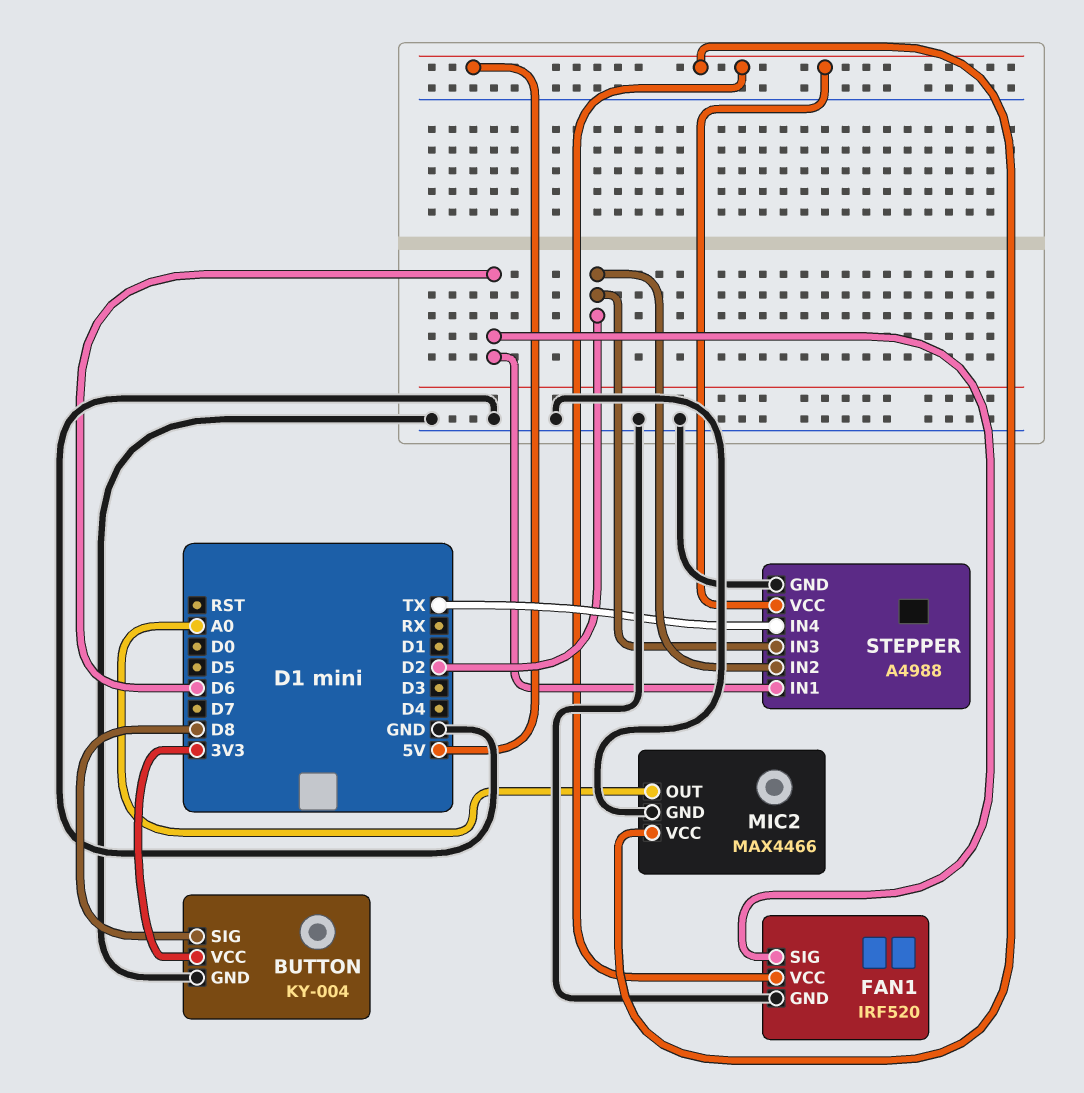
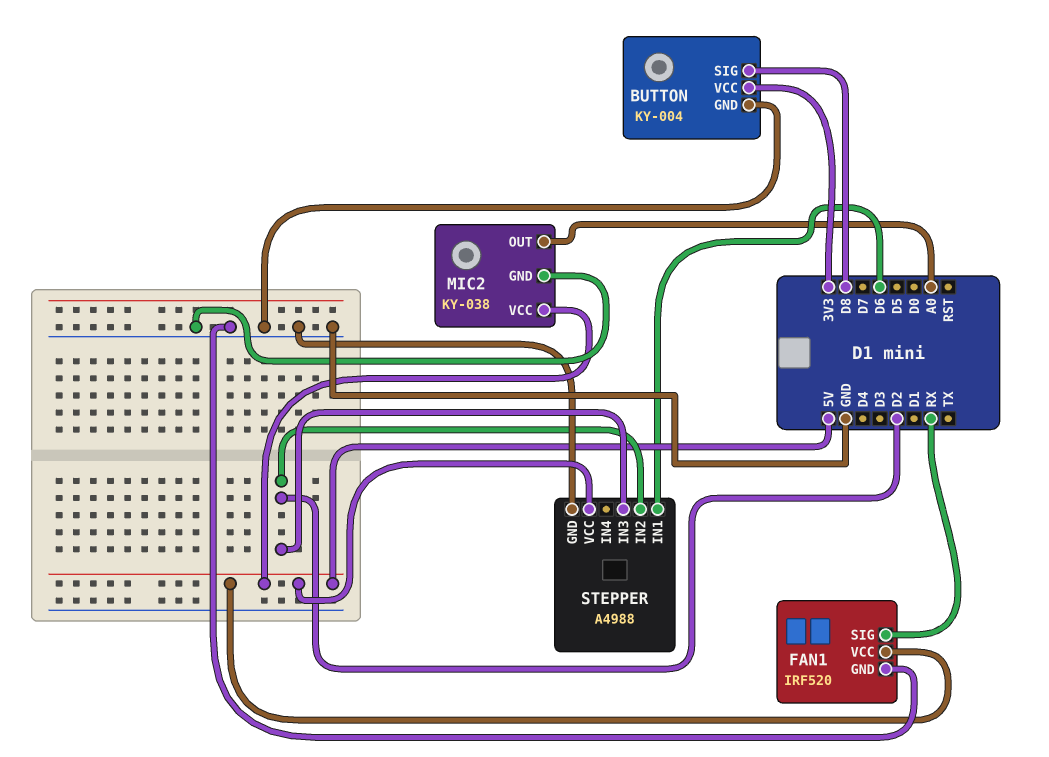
FAN1 pin SIG: D6 -> RX
MIC2: MAX4466 -> KY-038
STEPPER pin IN4: TX -> none

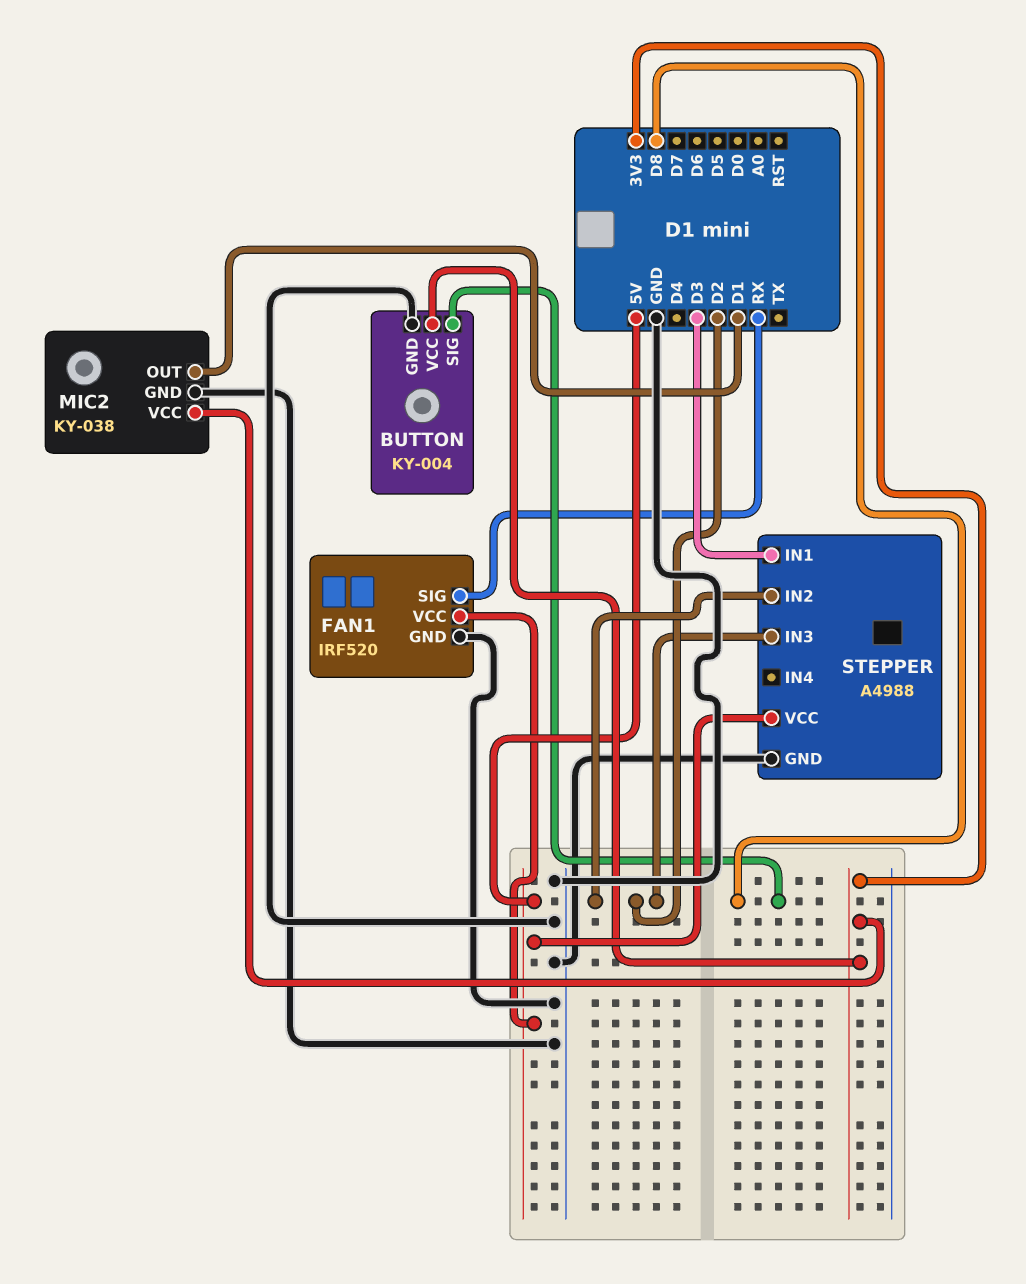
MIC2 pin OUT: A0 -> D1
MIC2 pin VCC: 5V -> 3V3
STEPPER pin IN1: D6 -> D3

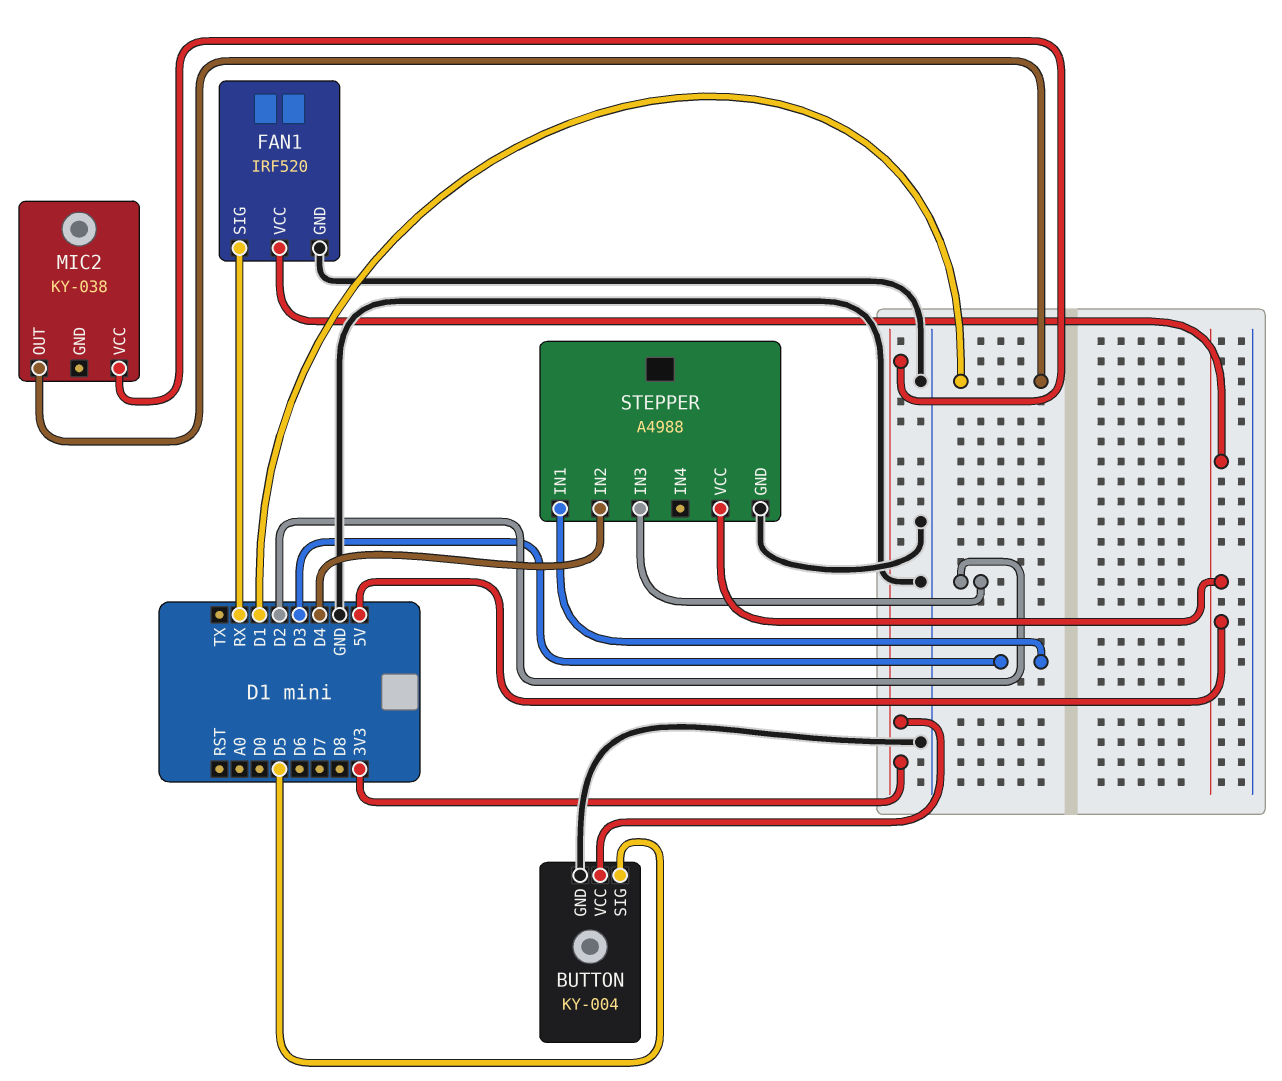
BUTTON pin SIG: D8 -> D5
MIC2 pin GND: GND -> none
STEPPER pin IN2: D2 -> D4

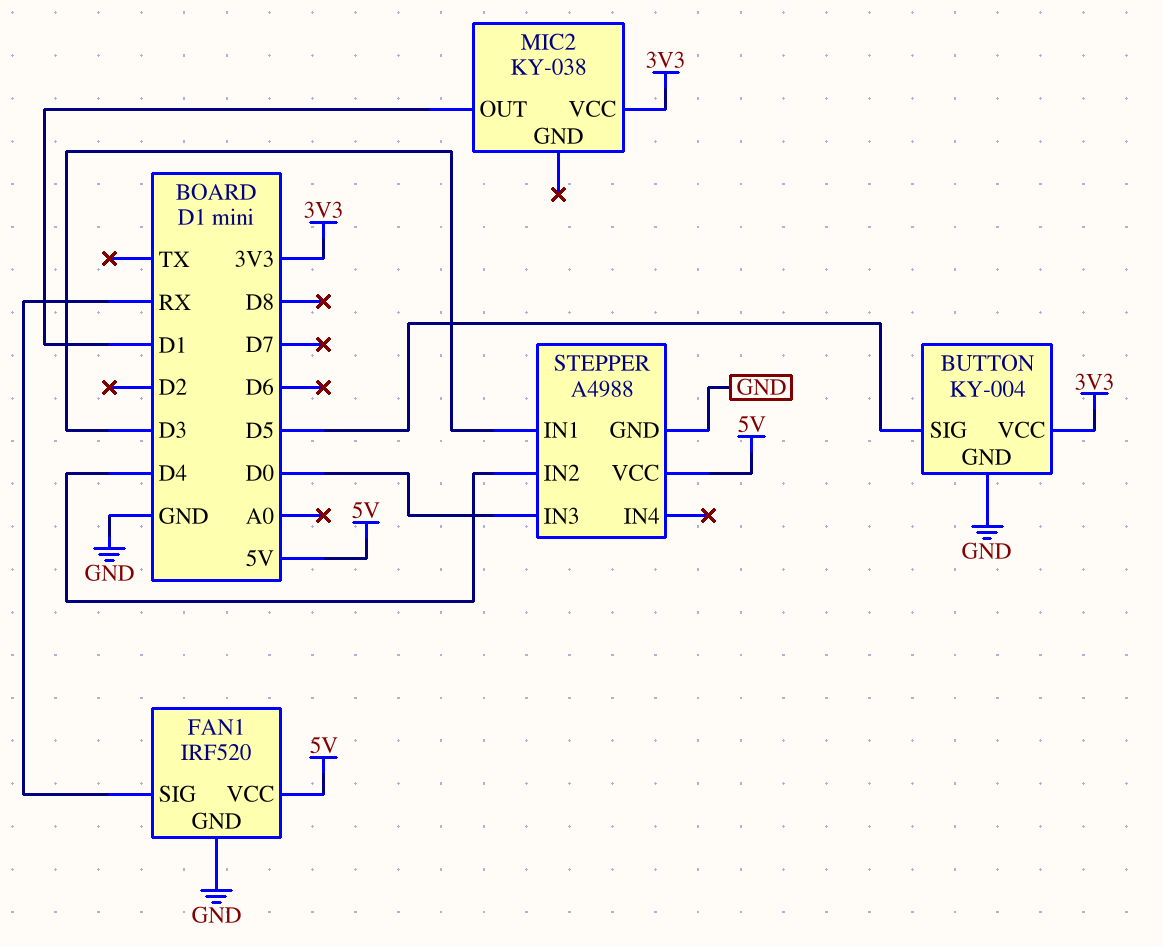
STEPPER pin IN3: D2 -> D0

